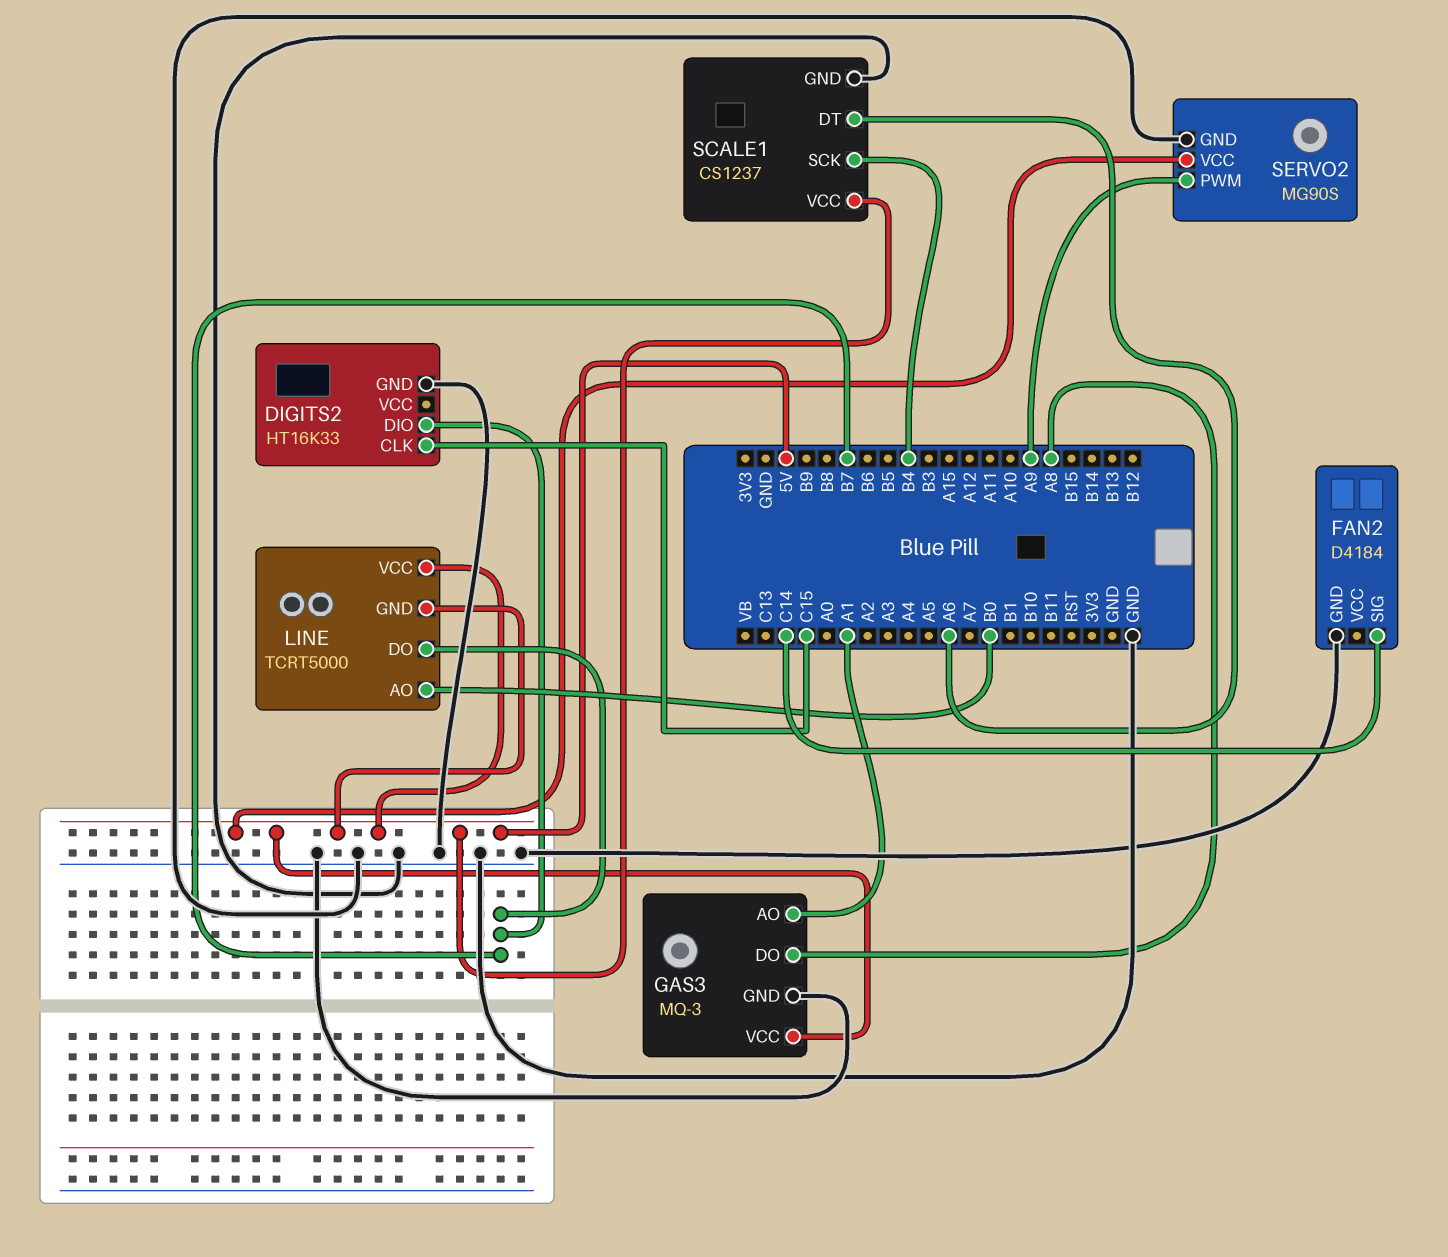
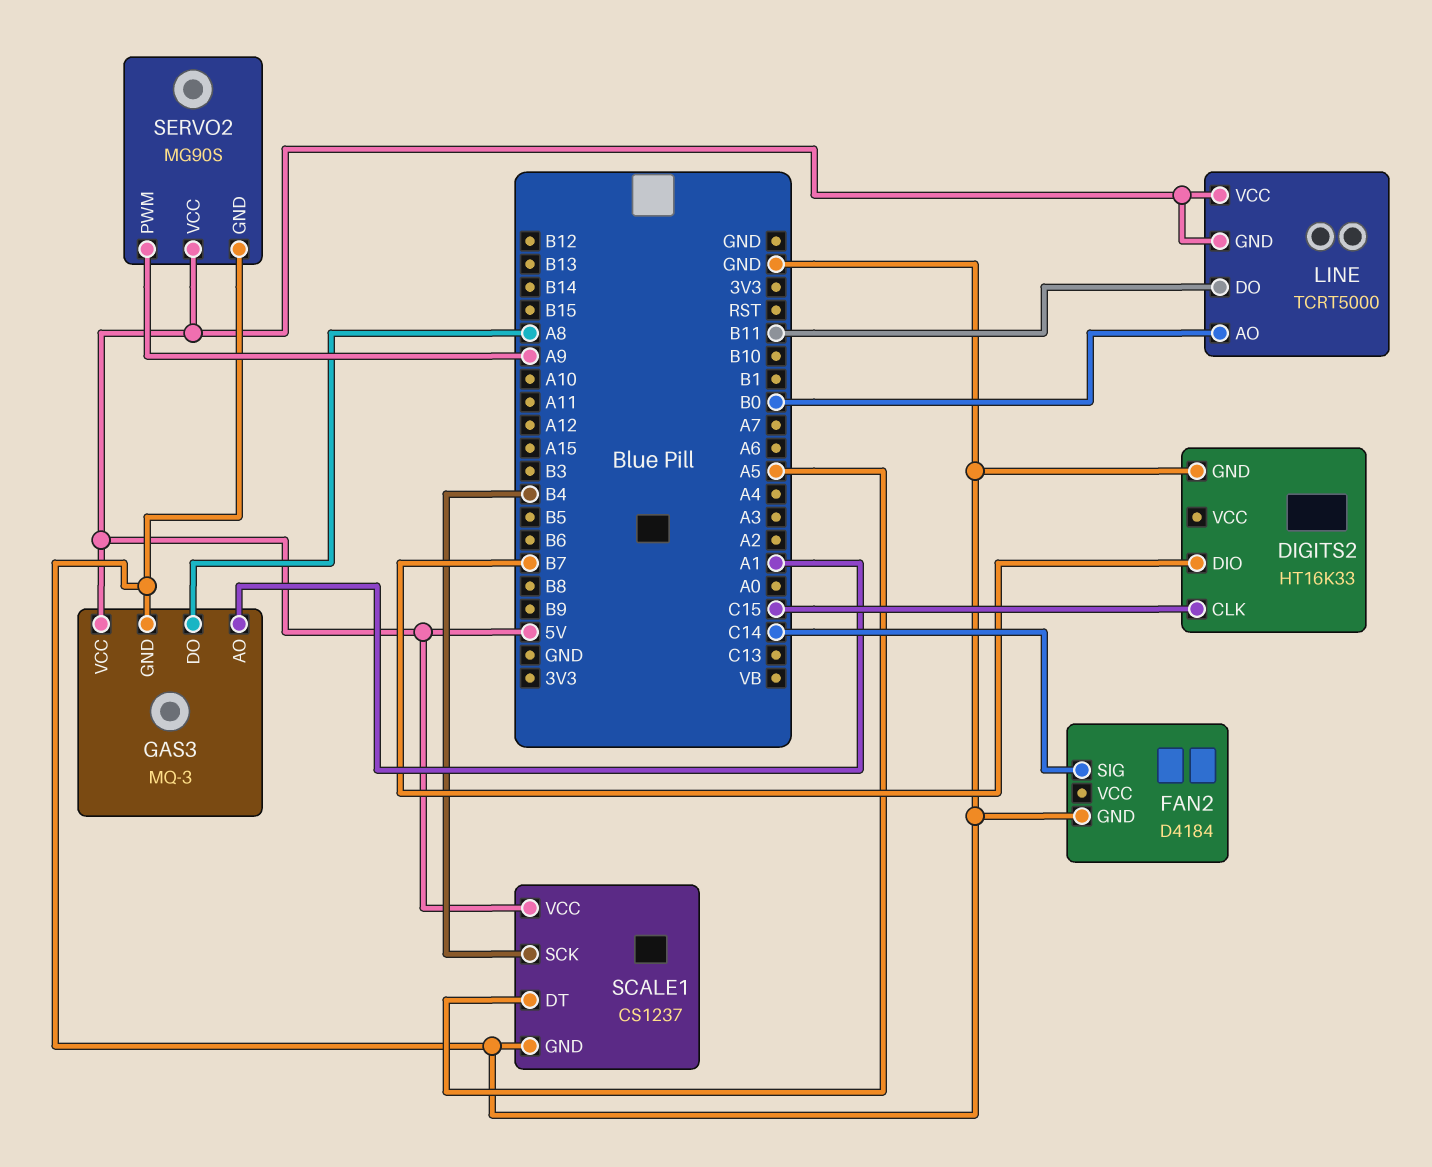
LINE pin DO: B7 -> B11
SCALE1 pin DT: A6 -> A5

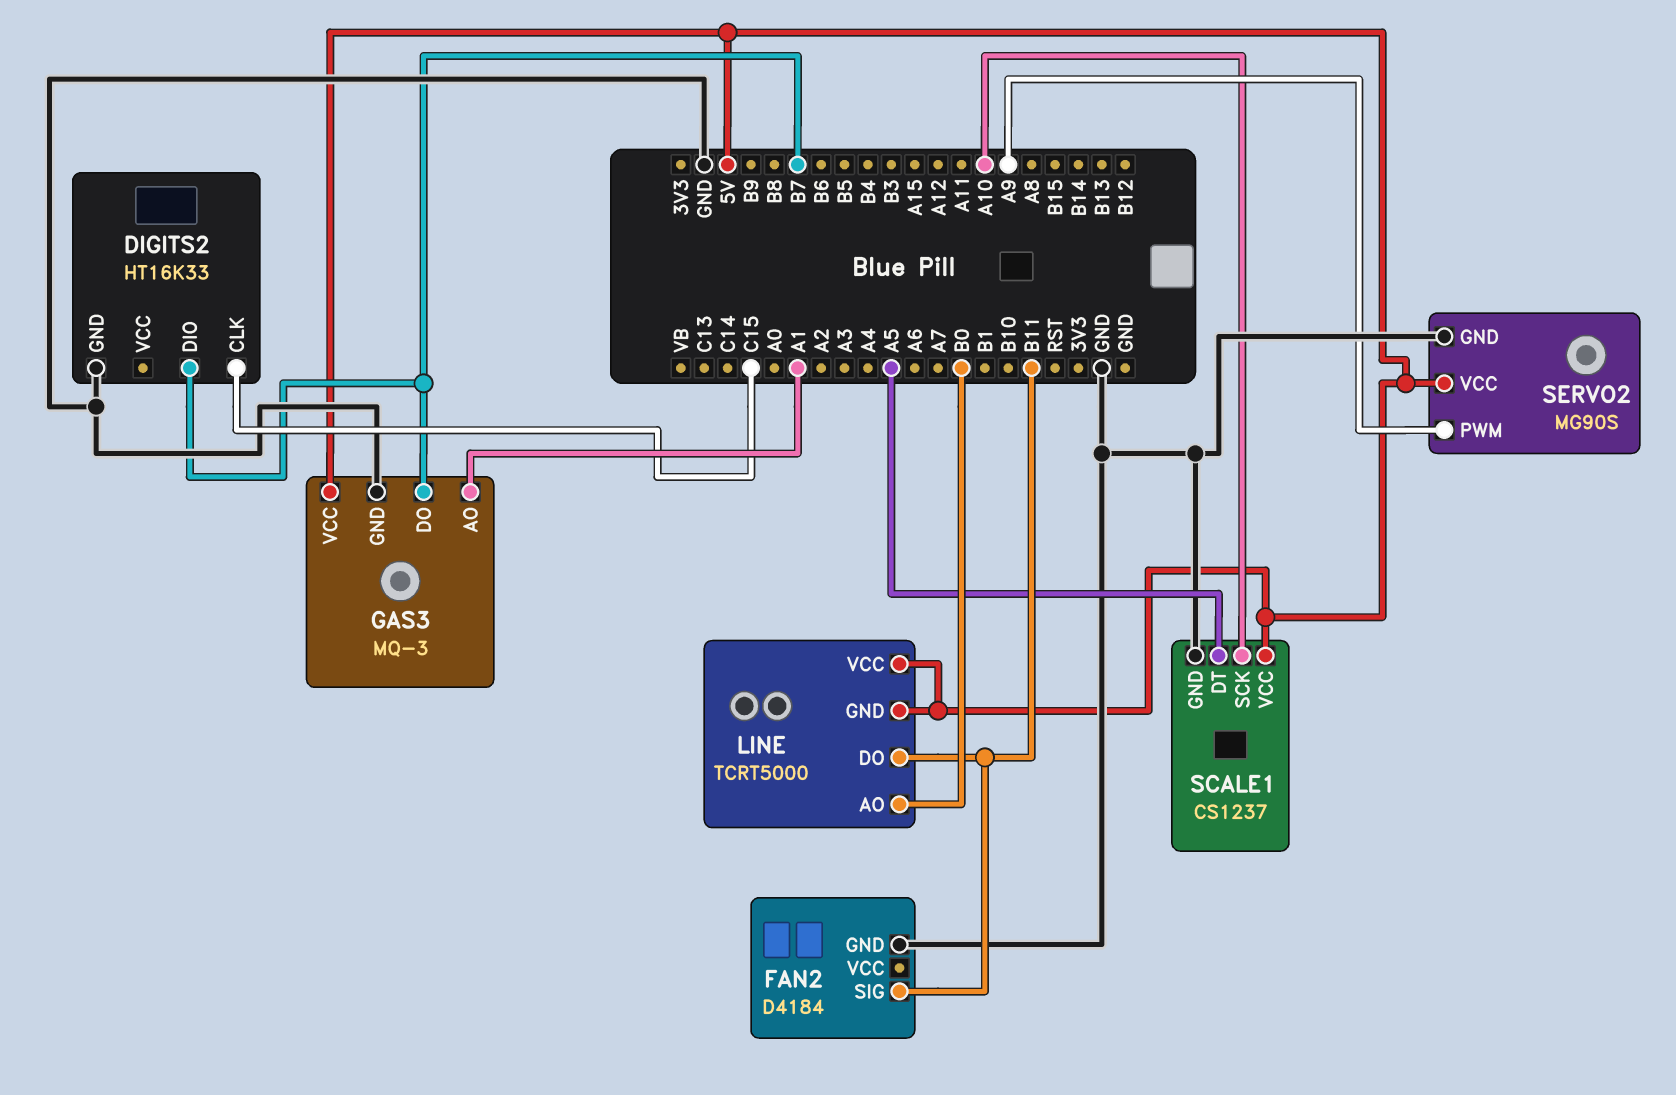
FAN2 pin SIG: C14 -> B11
GAS3 pin DO: A8 -> B7
SCALE1 pin SCK: B4 -> A10

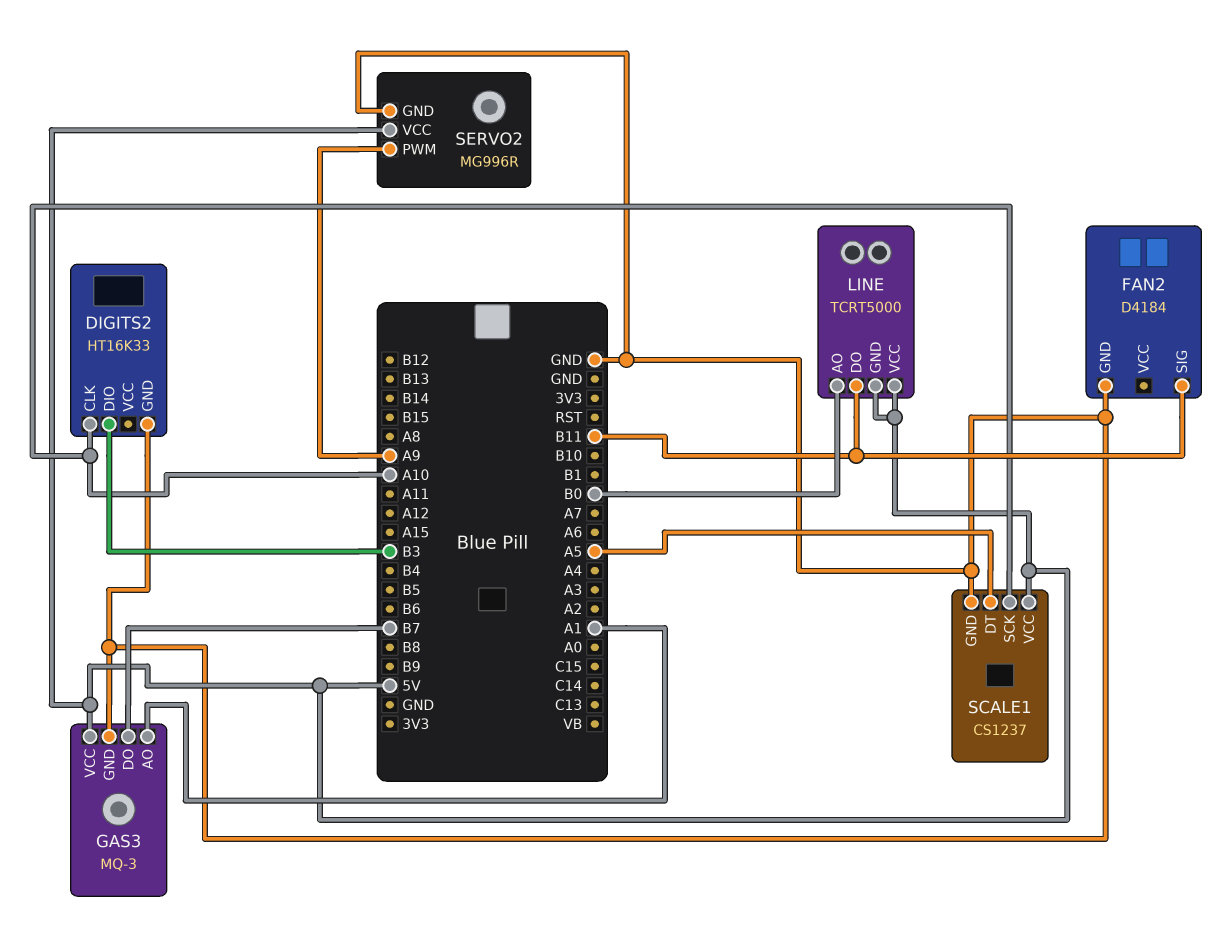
DIGITS2 pin CLK: C15 -> A10
DIGITS2 pin DIO: B7 -> B3
SERVO2: MG90S -> MG996R

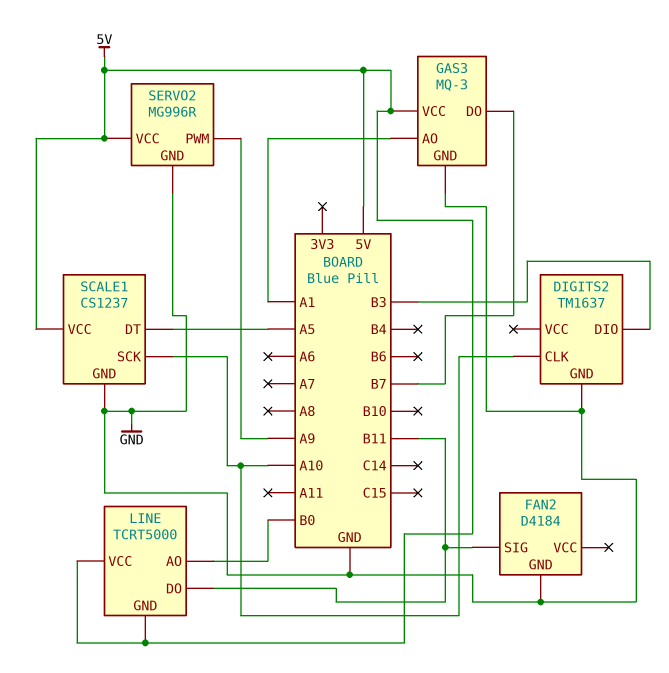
DIGITS2: HT16K33 -> TM1637

